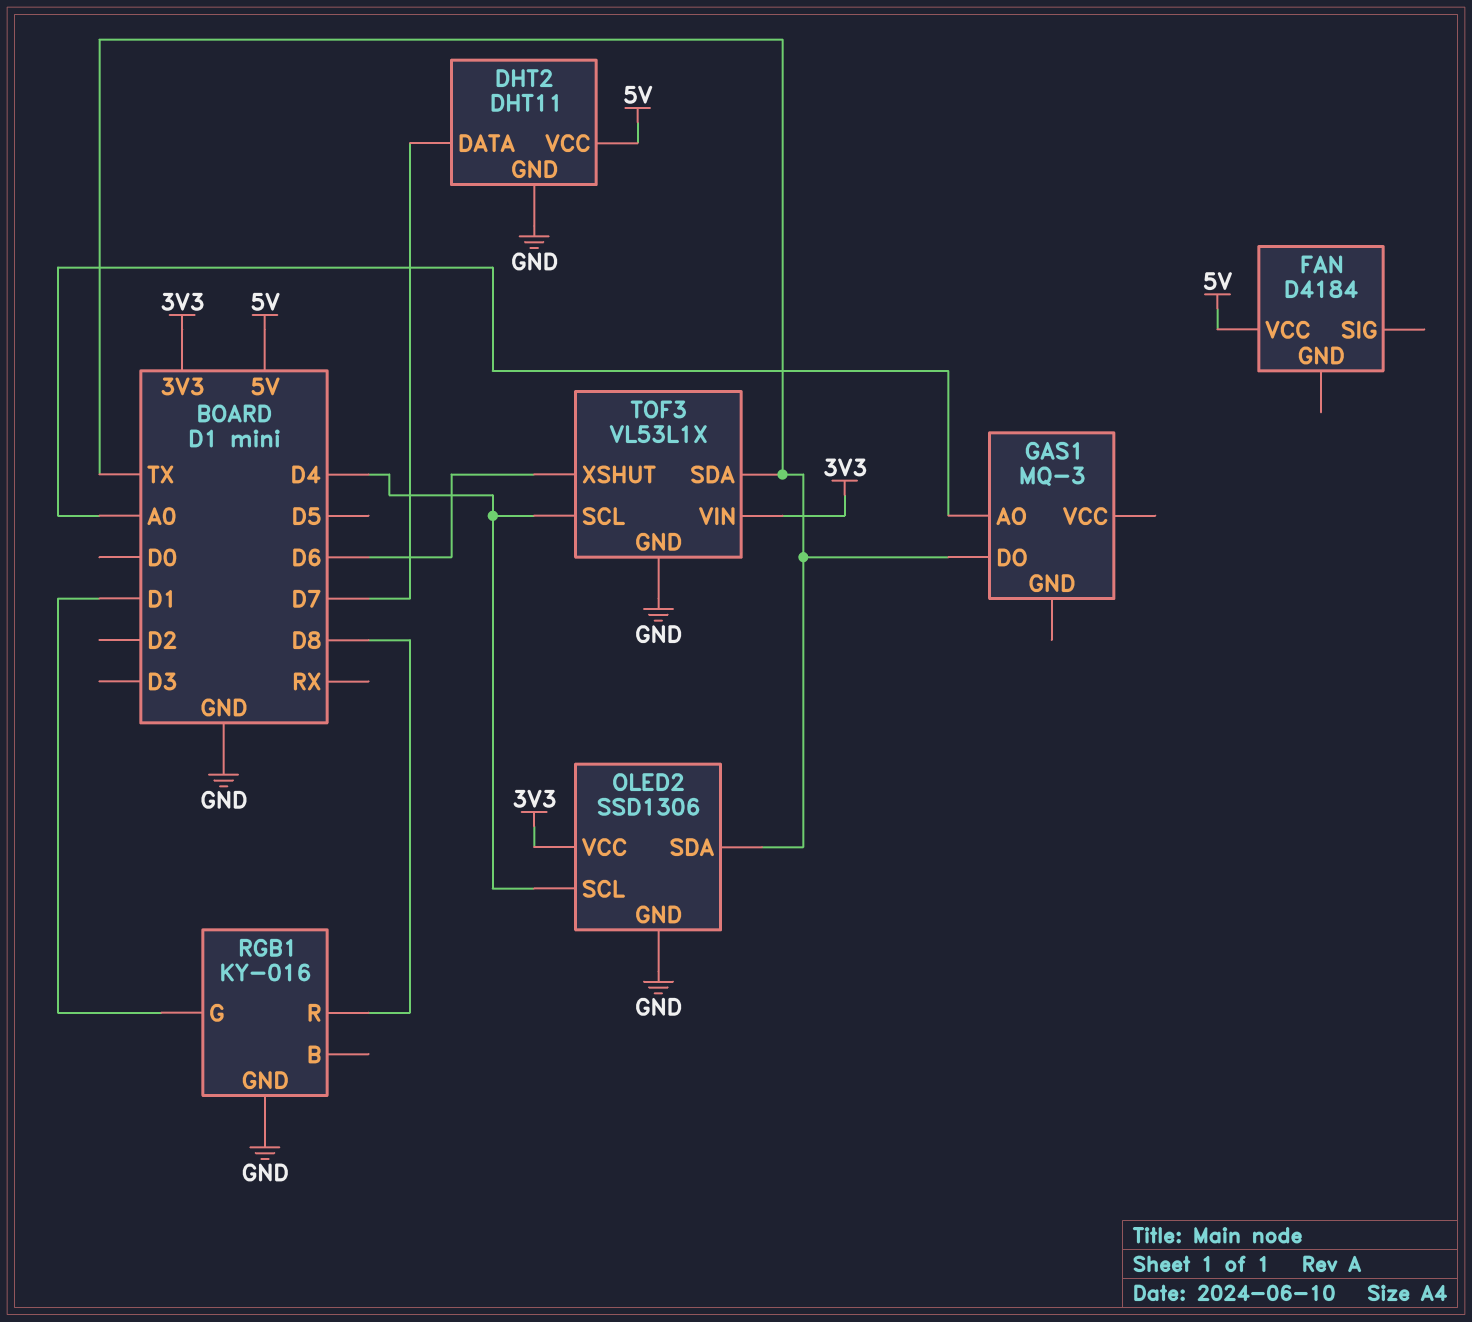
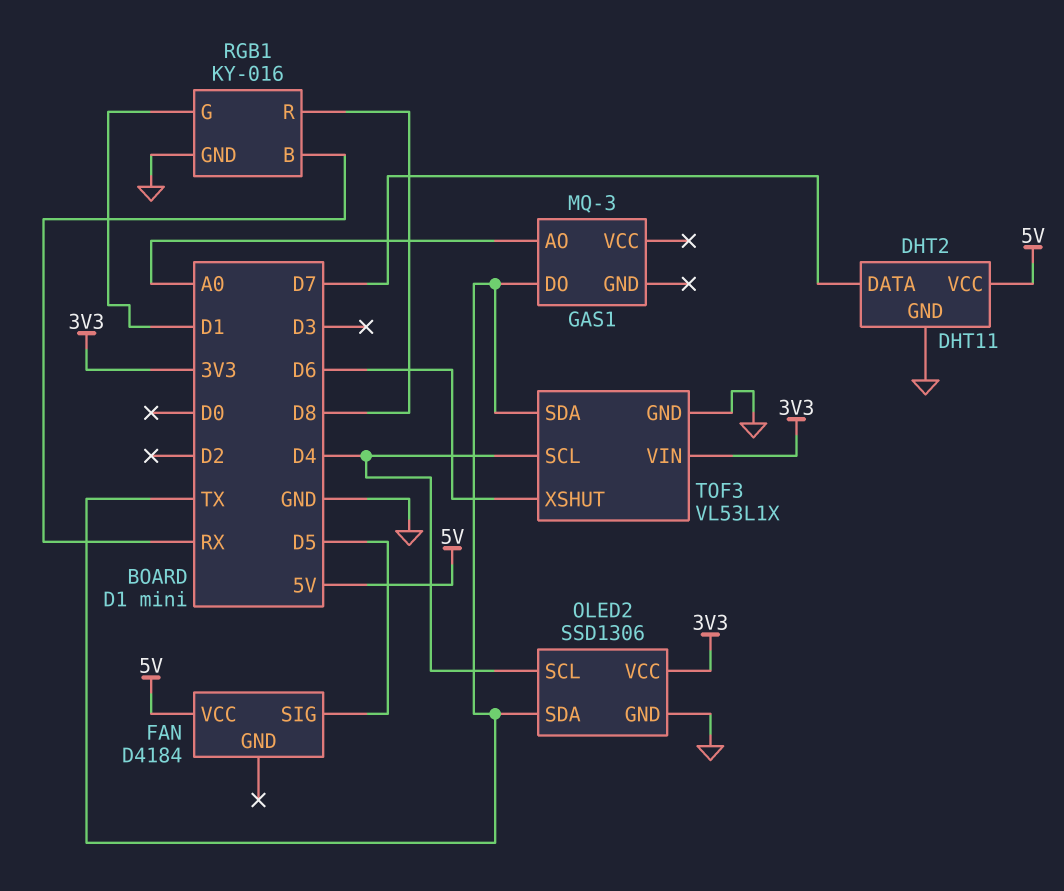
FAN pin SIG: none -> D5
RGB1 pin B: none -> RX

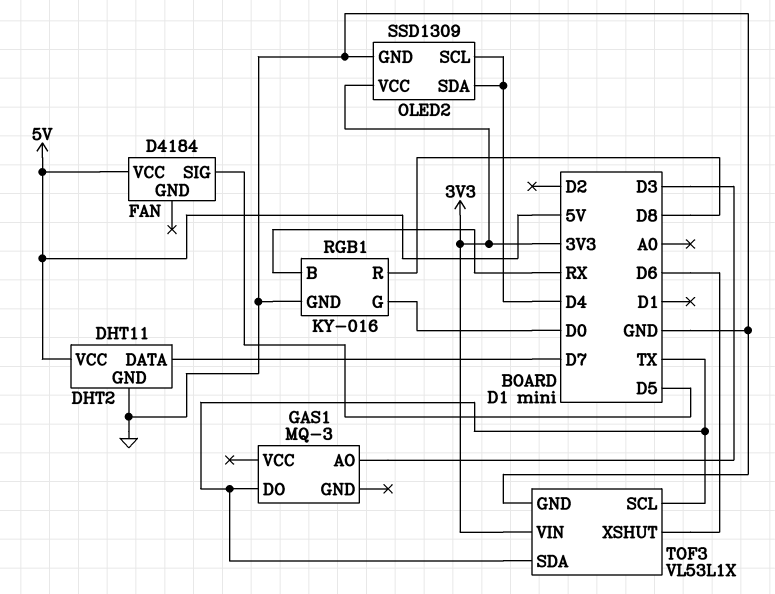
GAS1 pin AO: A0 -> D3
OLED2: SSD1306 -> SSD1309
OLED2 pin SDA: TX -> D4
RGB1 pin G: D1 -> D0
TOF3 pin SCL: D4 -> TX

